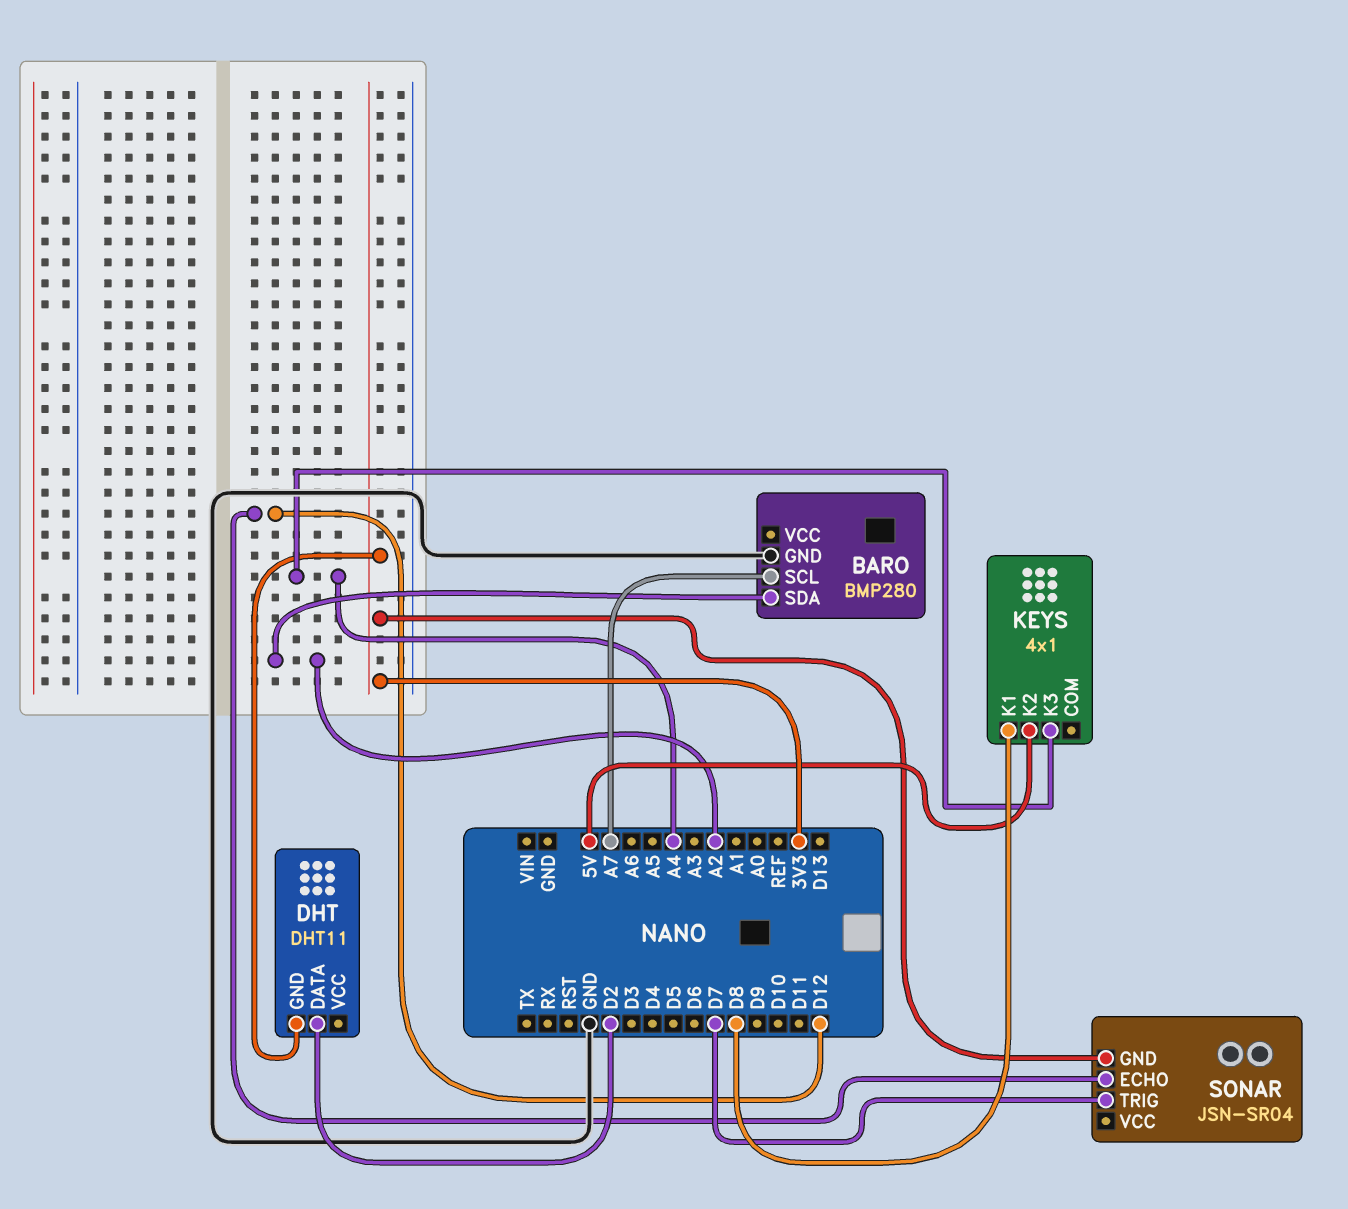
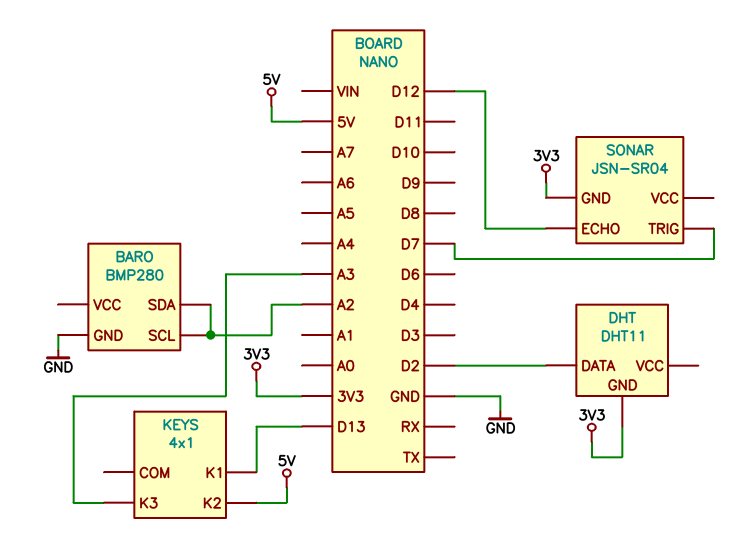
BARO pin SCL: A7 -> A2
KEYS pin K1: D8 -> D13
KEYS pin K3: A4 -> A3

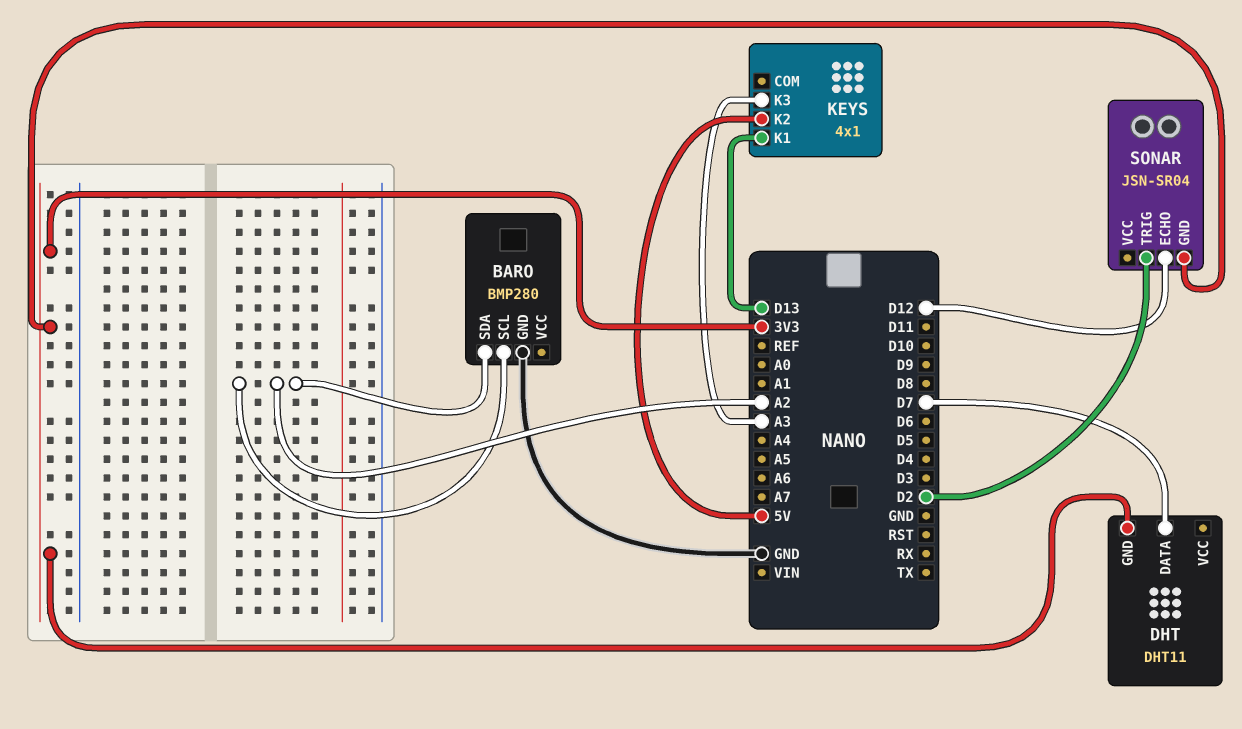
DHT pin DATA: D2 -> D7
SONAR pin TRIG: D7 -> D2

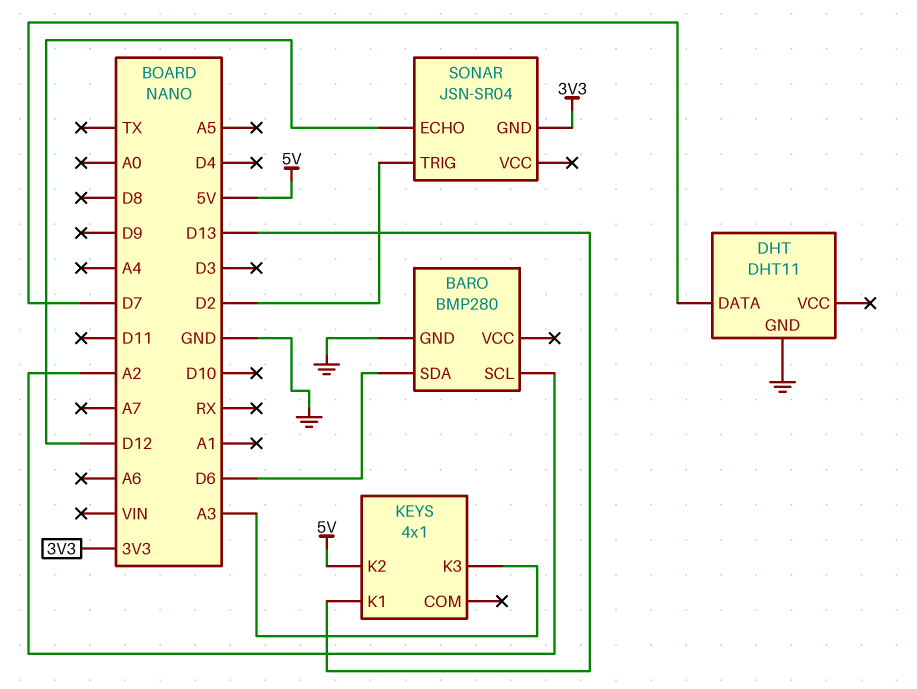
BARO pin SDA: A2 -> D6
DHT pin GND: 3V3 -> GND

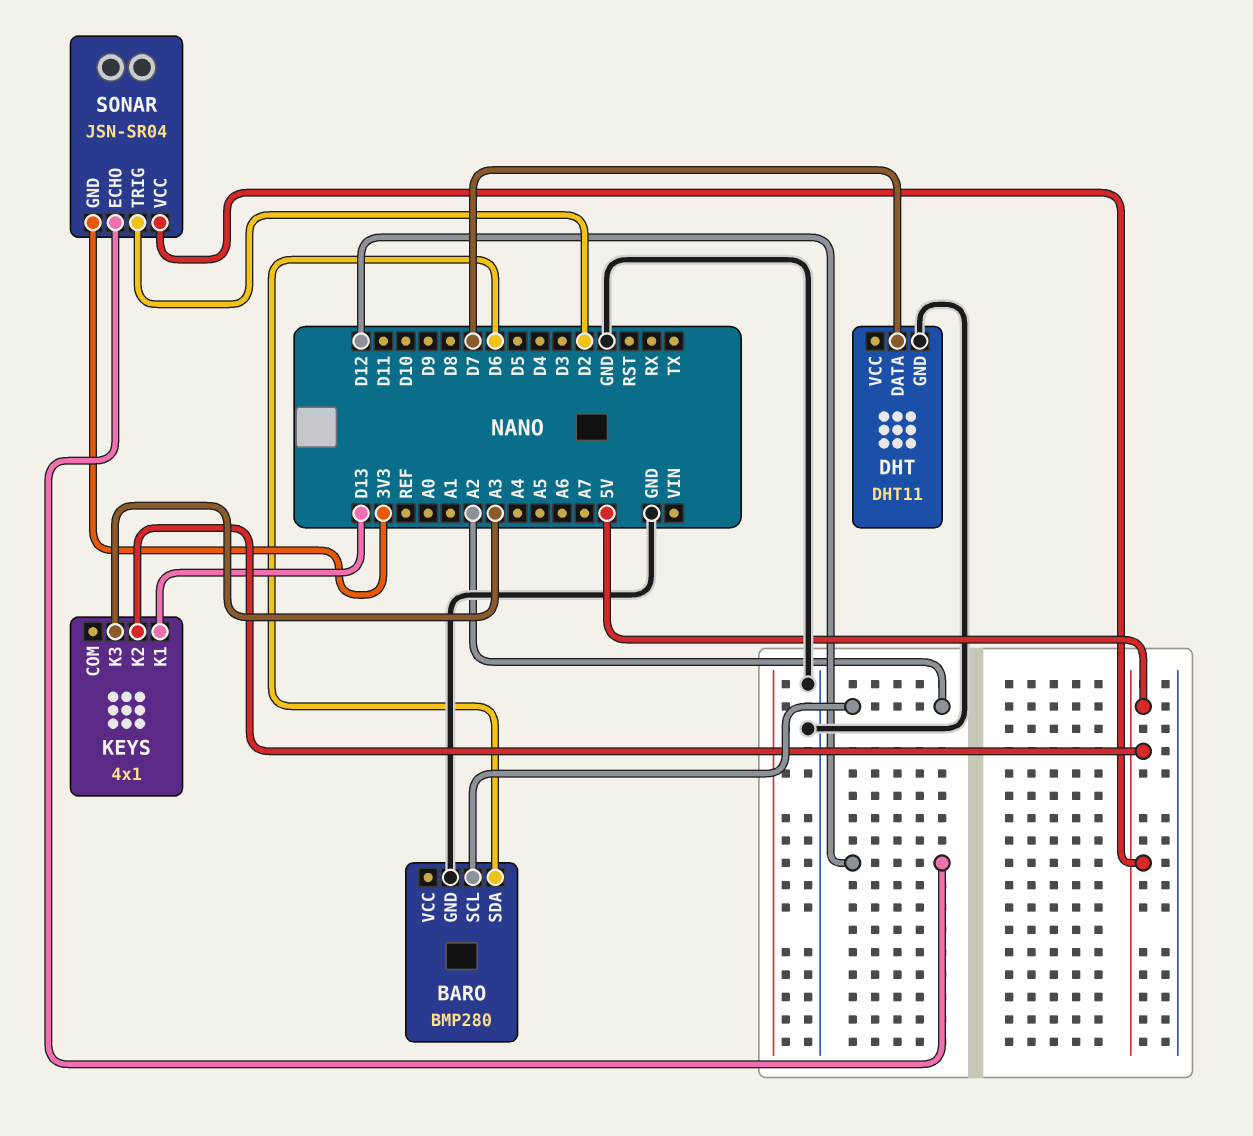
SONAR pin VCC: none -> 5V

